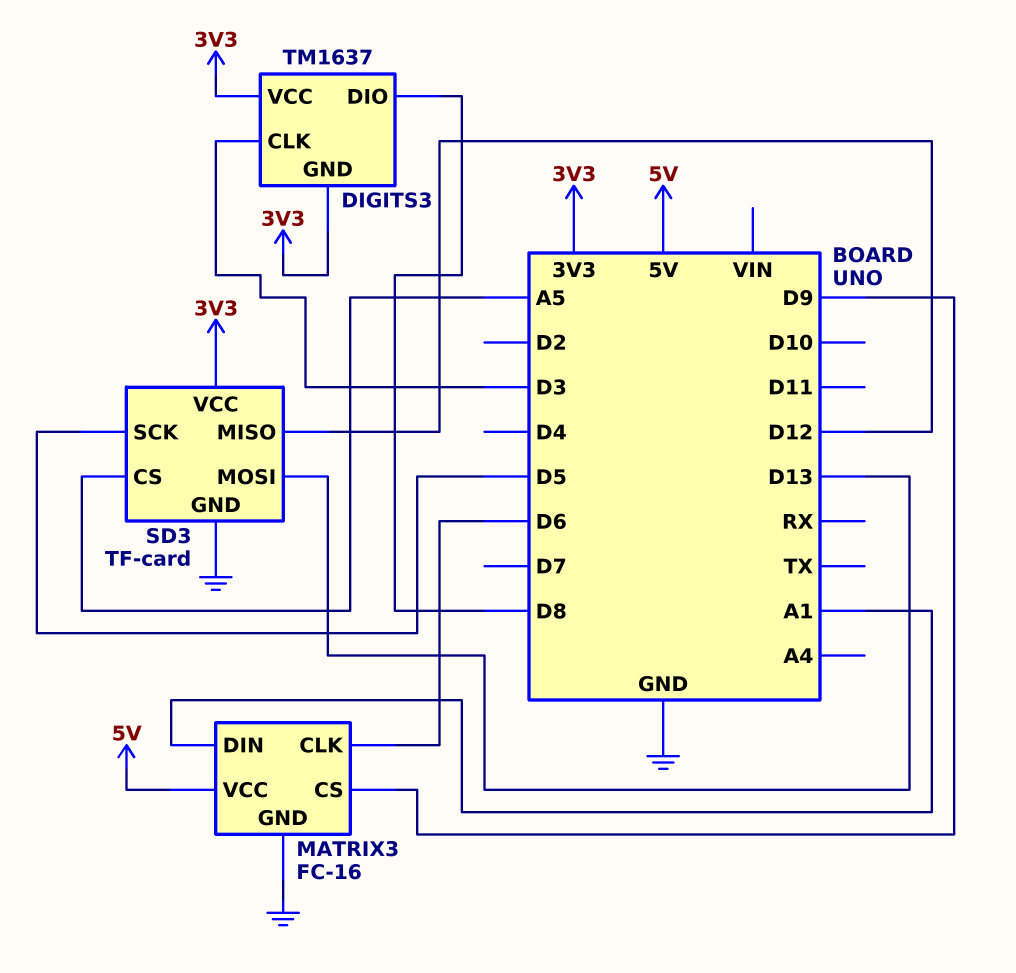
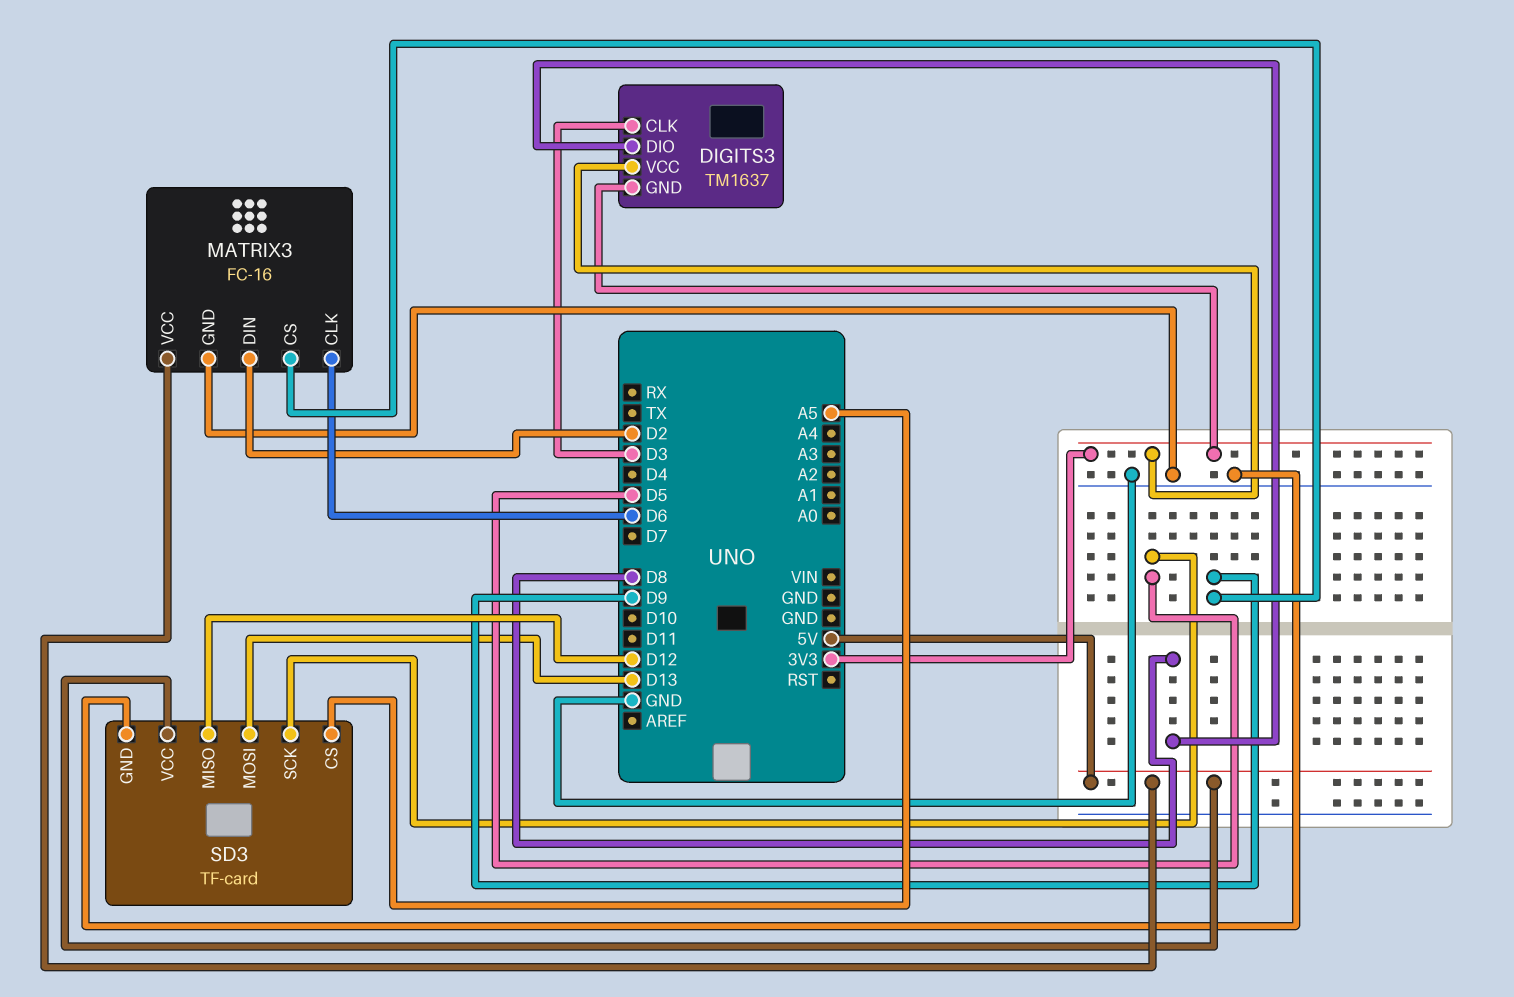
MATRIX3 pin DIN: A1 -> D2
SD3 pin VCC: 3V3 -> 5V

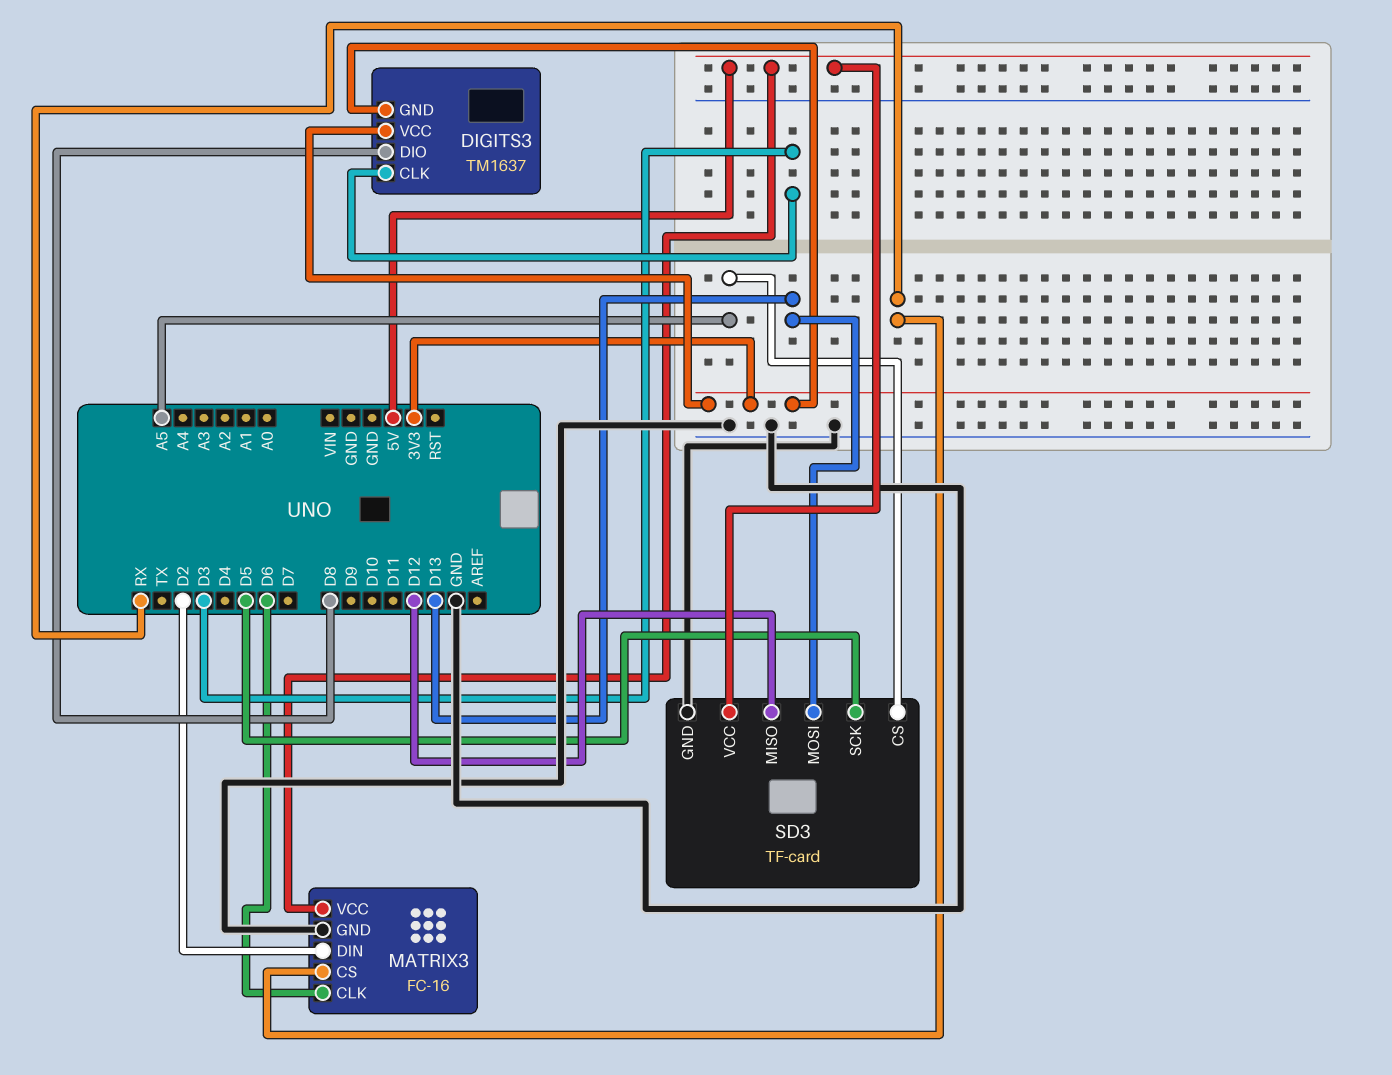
MATRIX3 pin CS: D9 -> RX

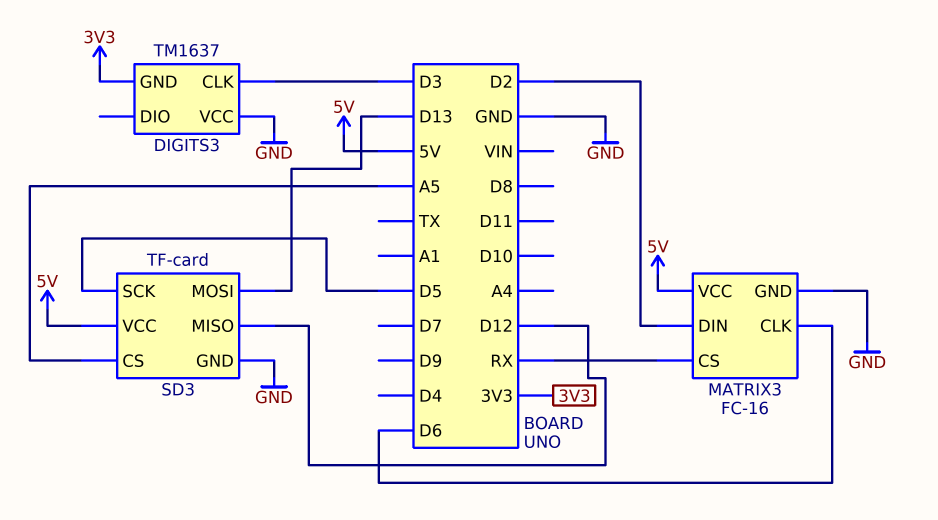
DIGITS3 pin DIO: D8 -> none
DIGITS3 pin VCC: 3V3 -> GND

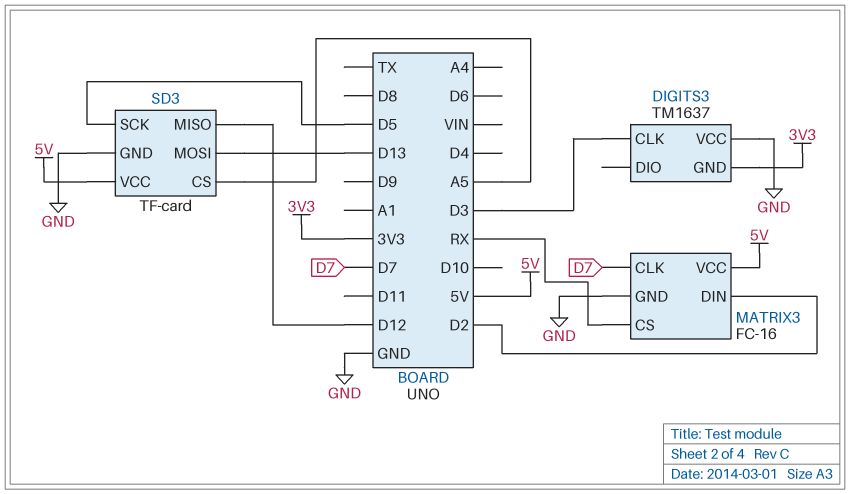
MATRIX3 pin CLK: D6 -> D7

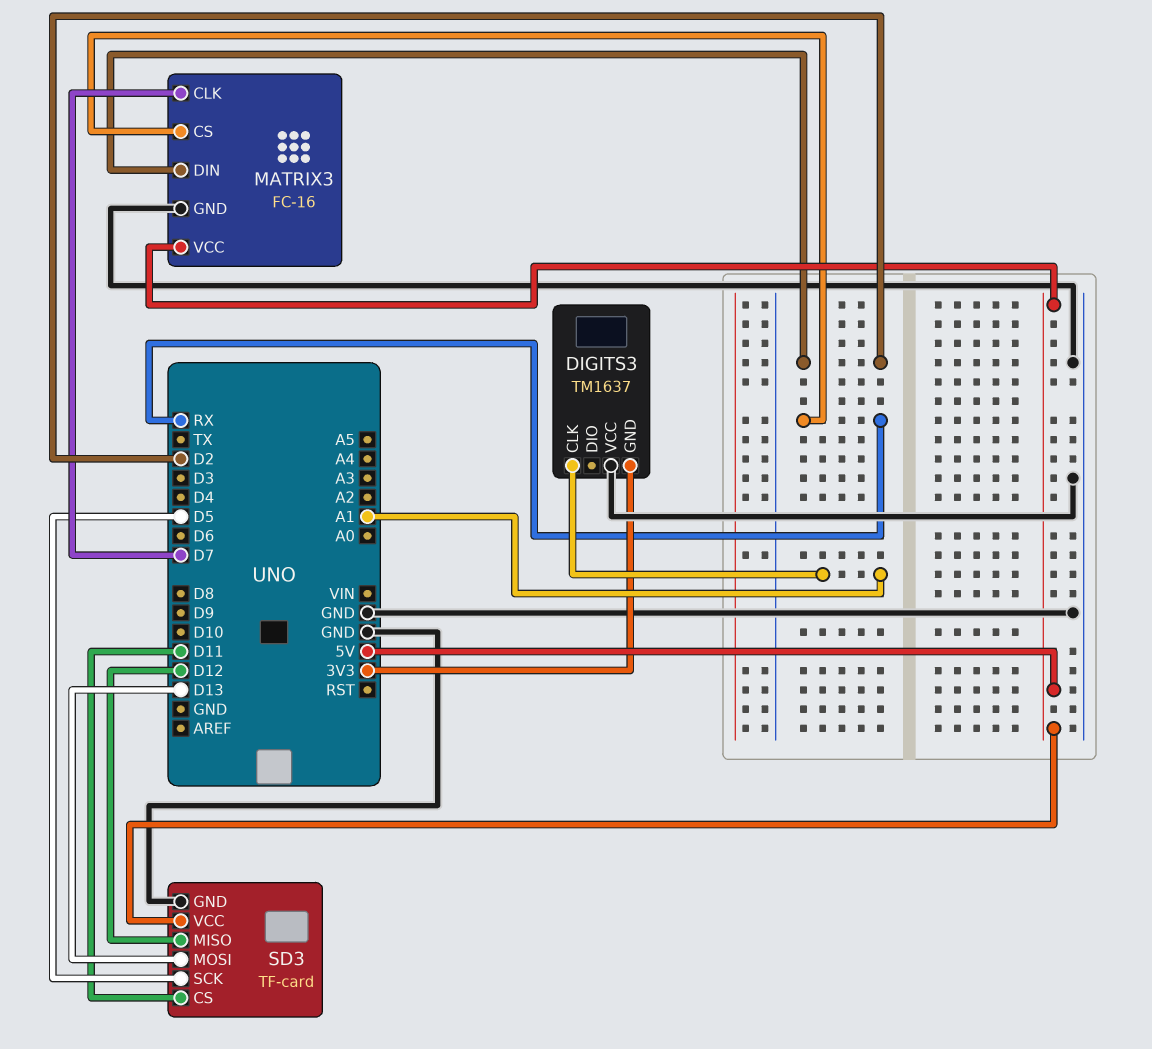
DIGITS3 pin CLK: D3 -> A1
SD3 pin CS: A5 -> D11

